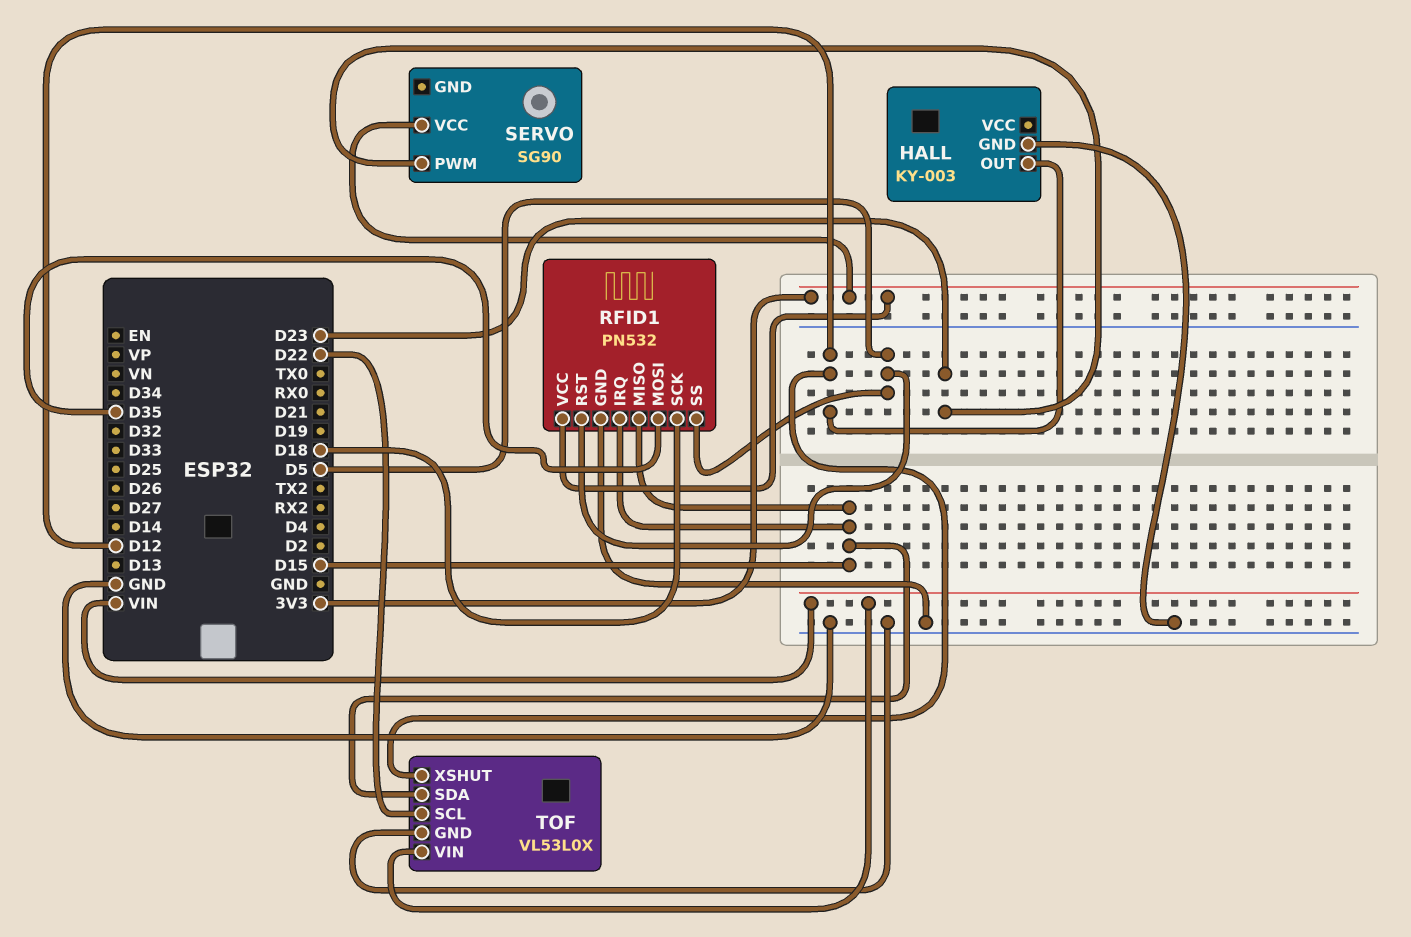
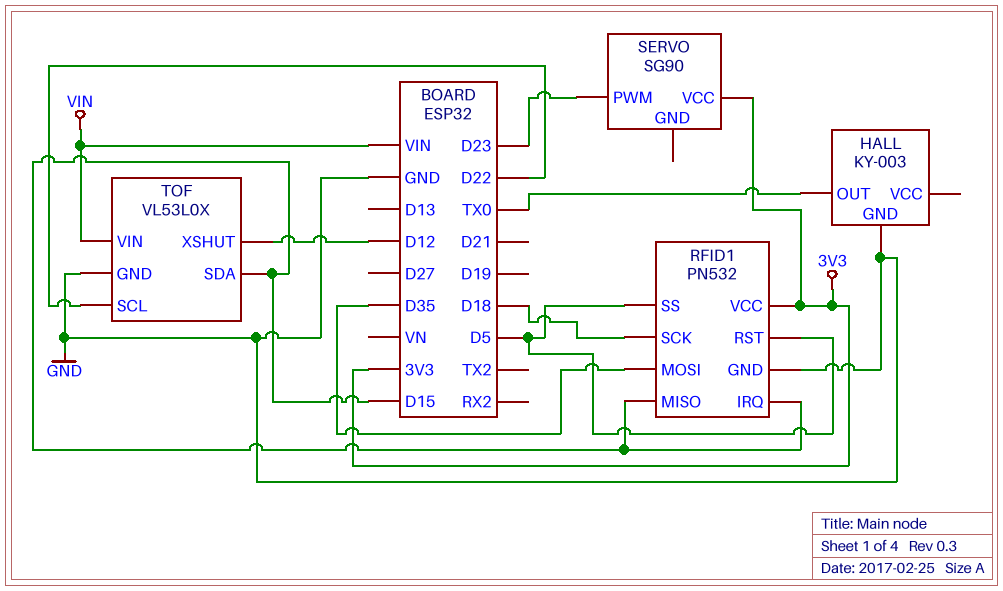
HALL pin OUT: D12 -> TX0

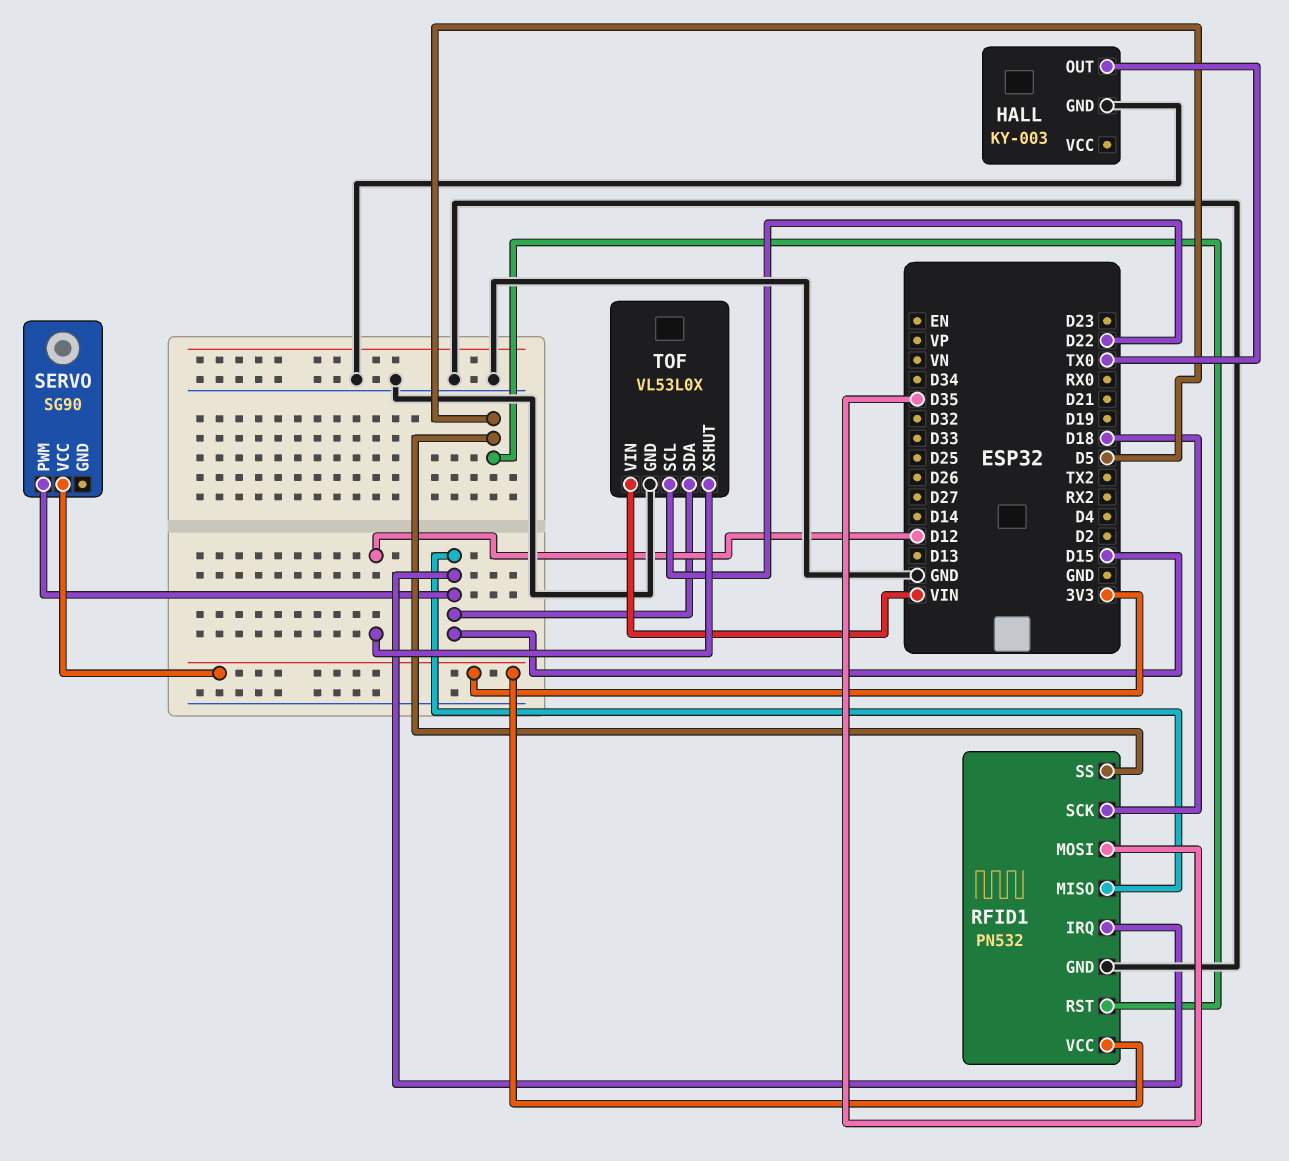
SERVO pin PWM: D23 -> D15

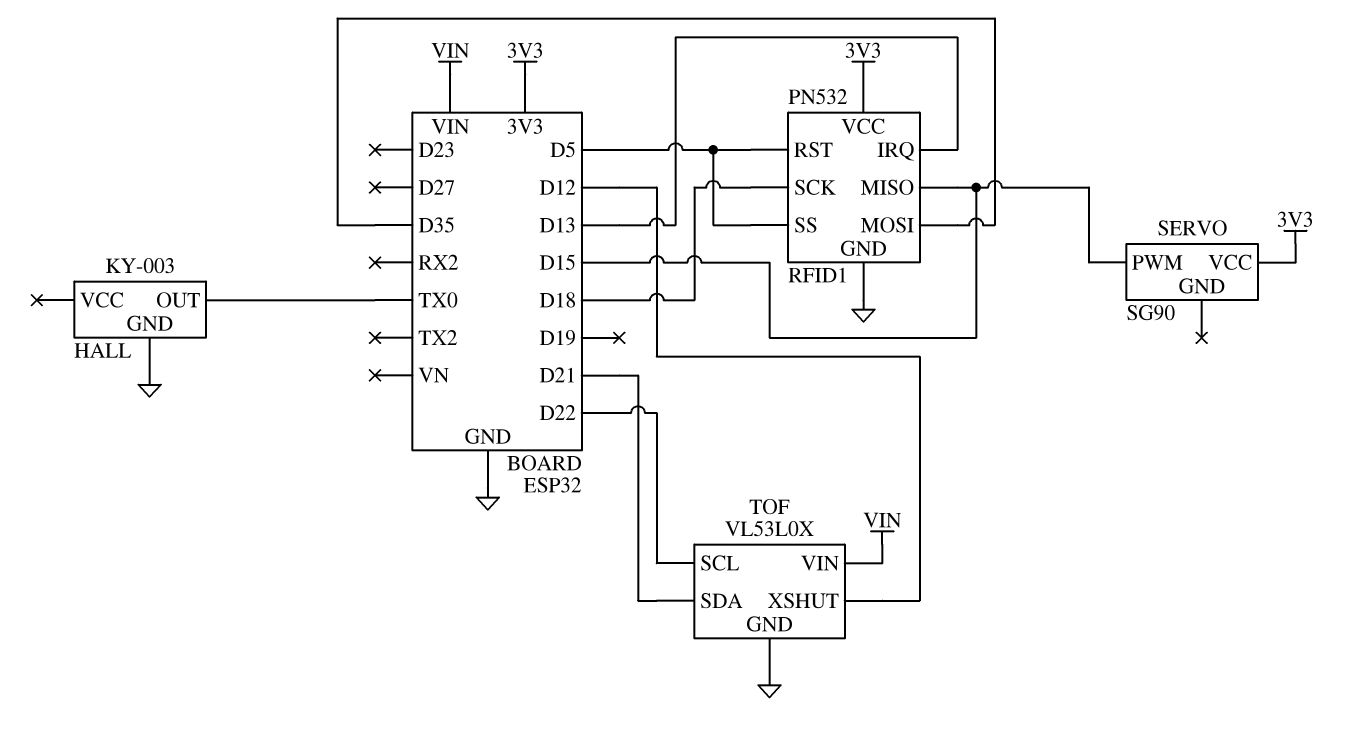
RFID1 pin IRQ: D15 -> D13
TOF pin SDA: D15 -> D21

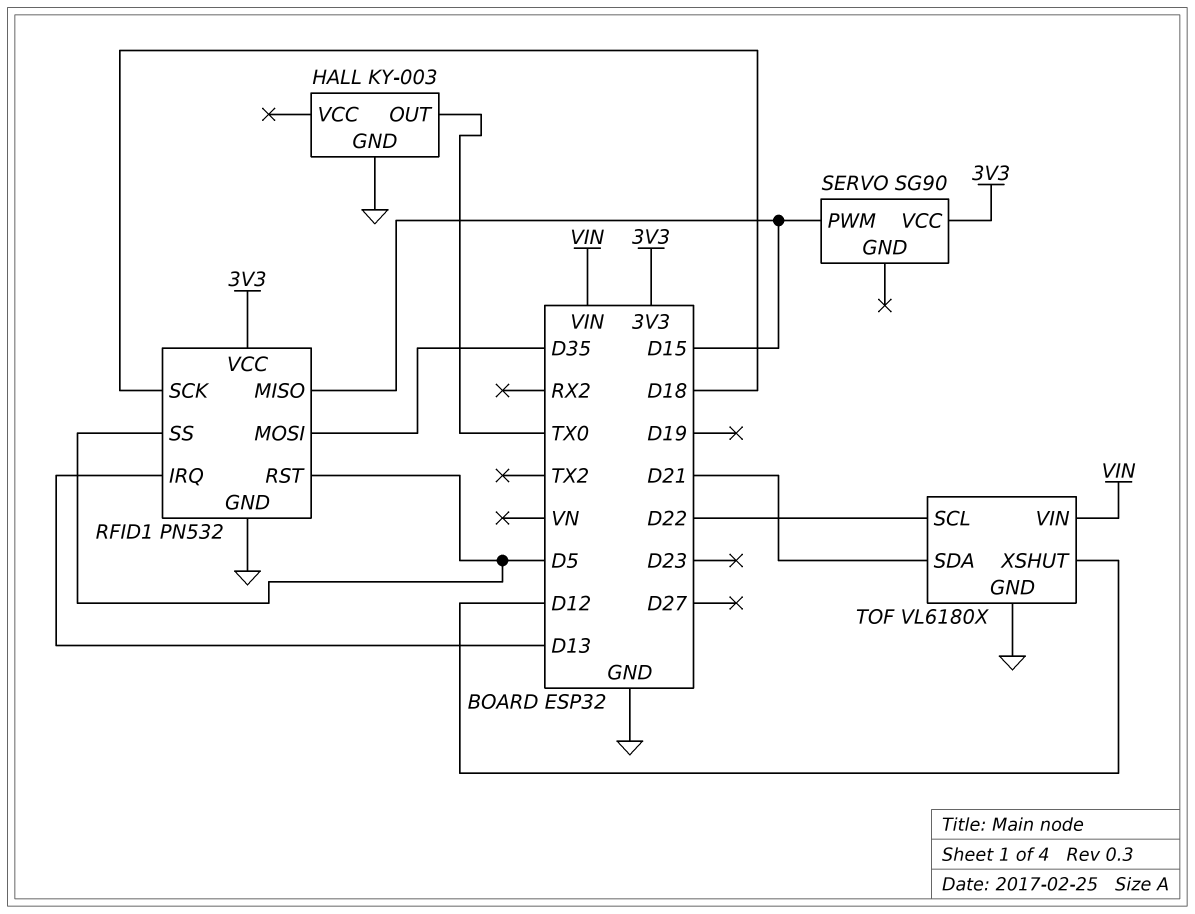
TOF: VL53L0X -> VL6180X

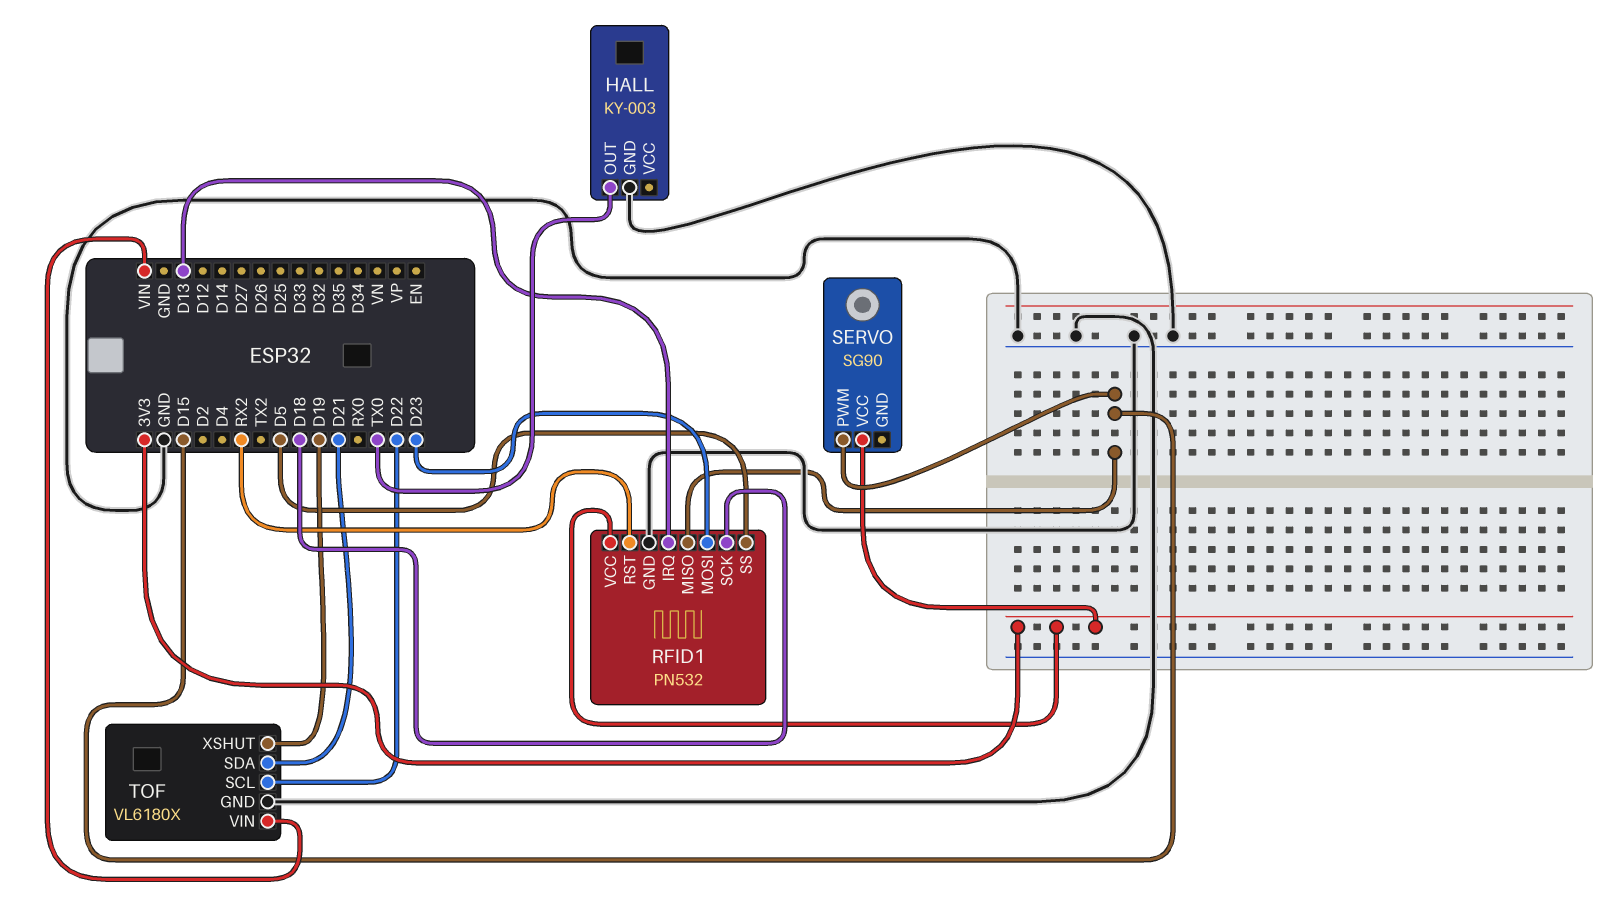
RFID1 pin MOSI: D35 -> D23
RFID1 pin RST: D5 -> RX2
TOF pin XSHUT: D12 -> D19

